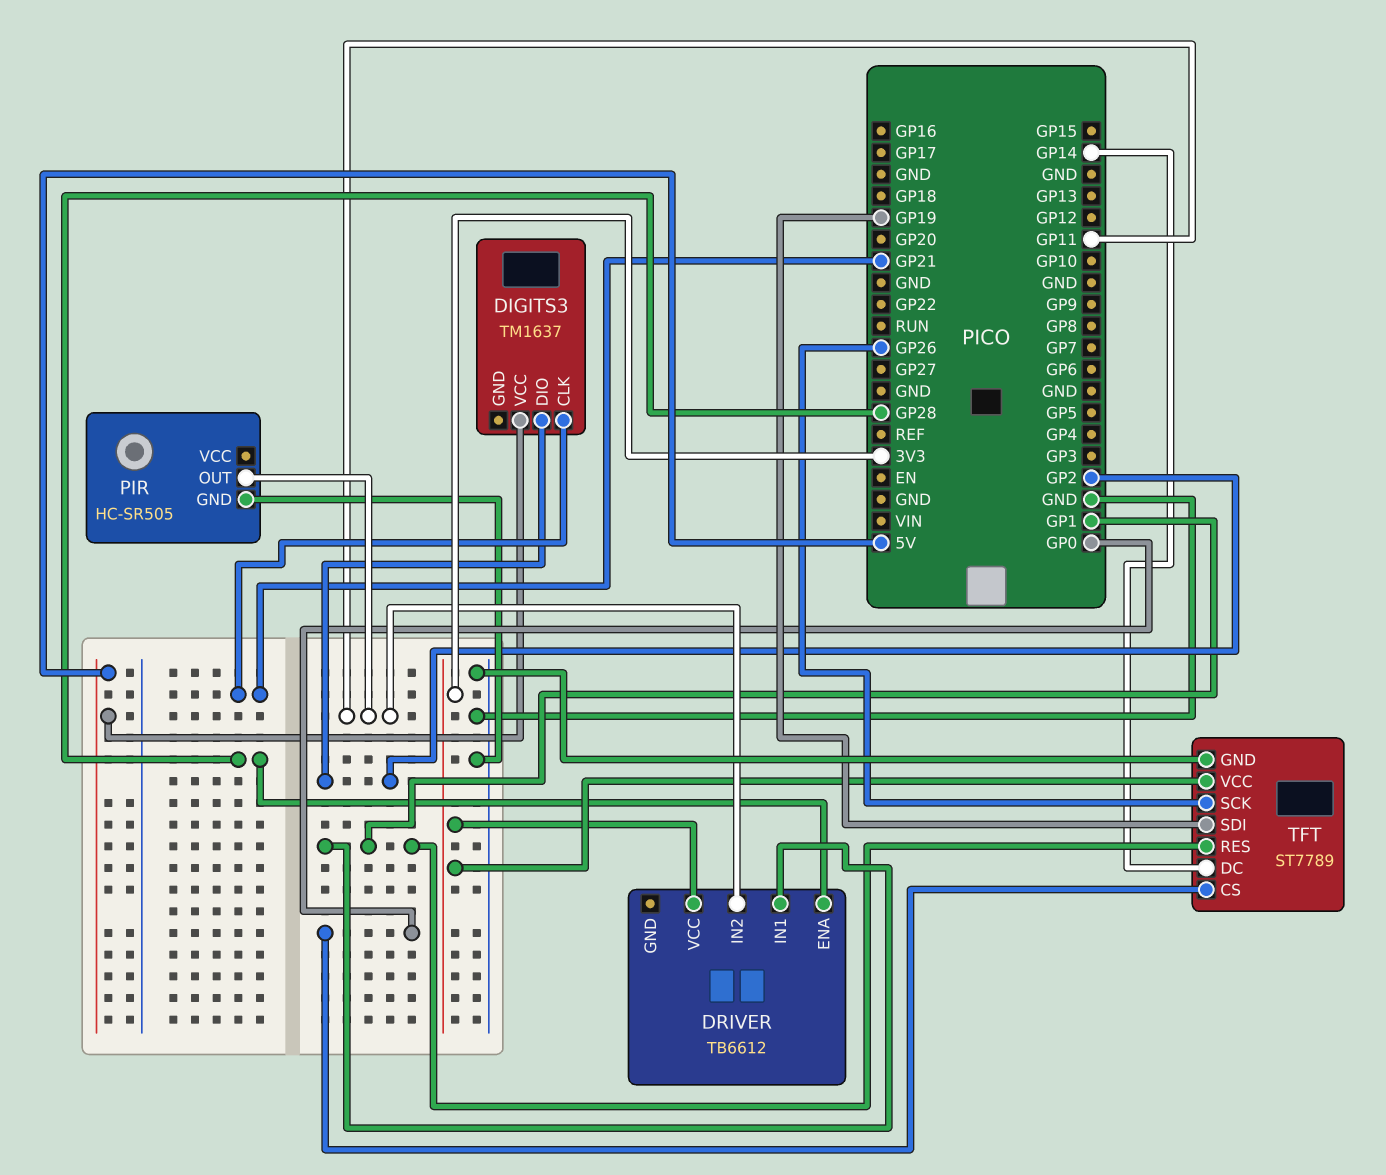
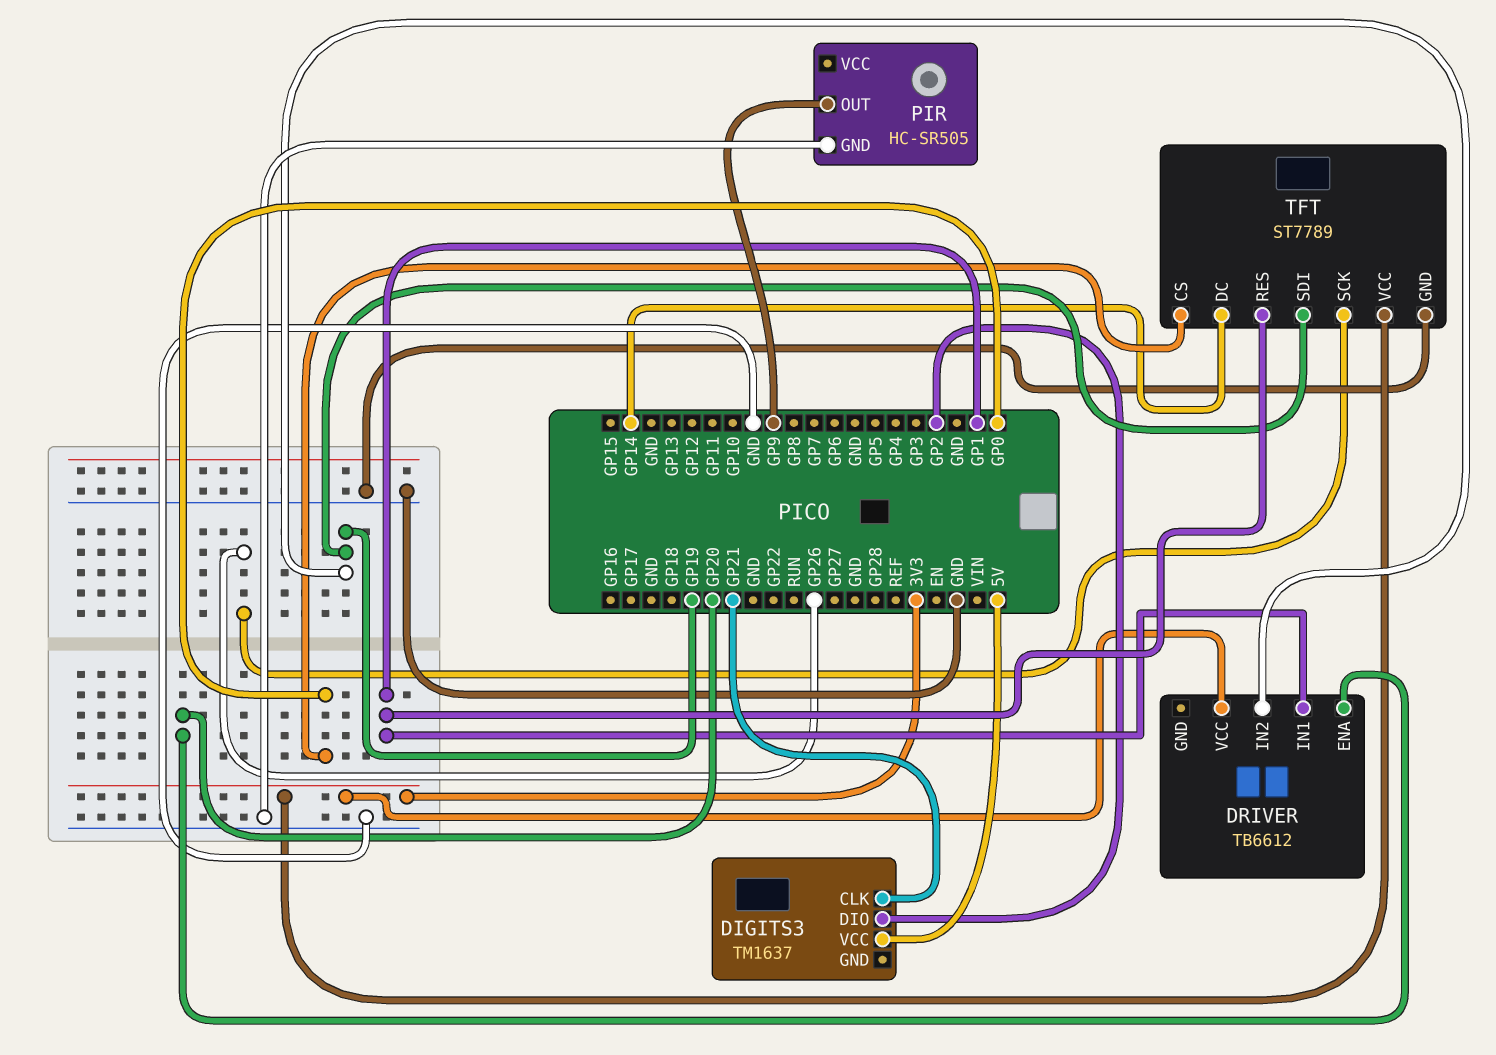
DRIVER pin ENA: GP28 -> GP20
DRIVER pin IN2: GP11 -> GP19
PIR pin OUT: GP11 -> GP9

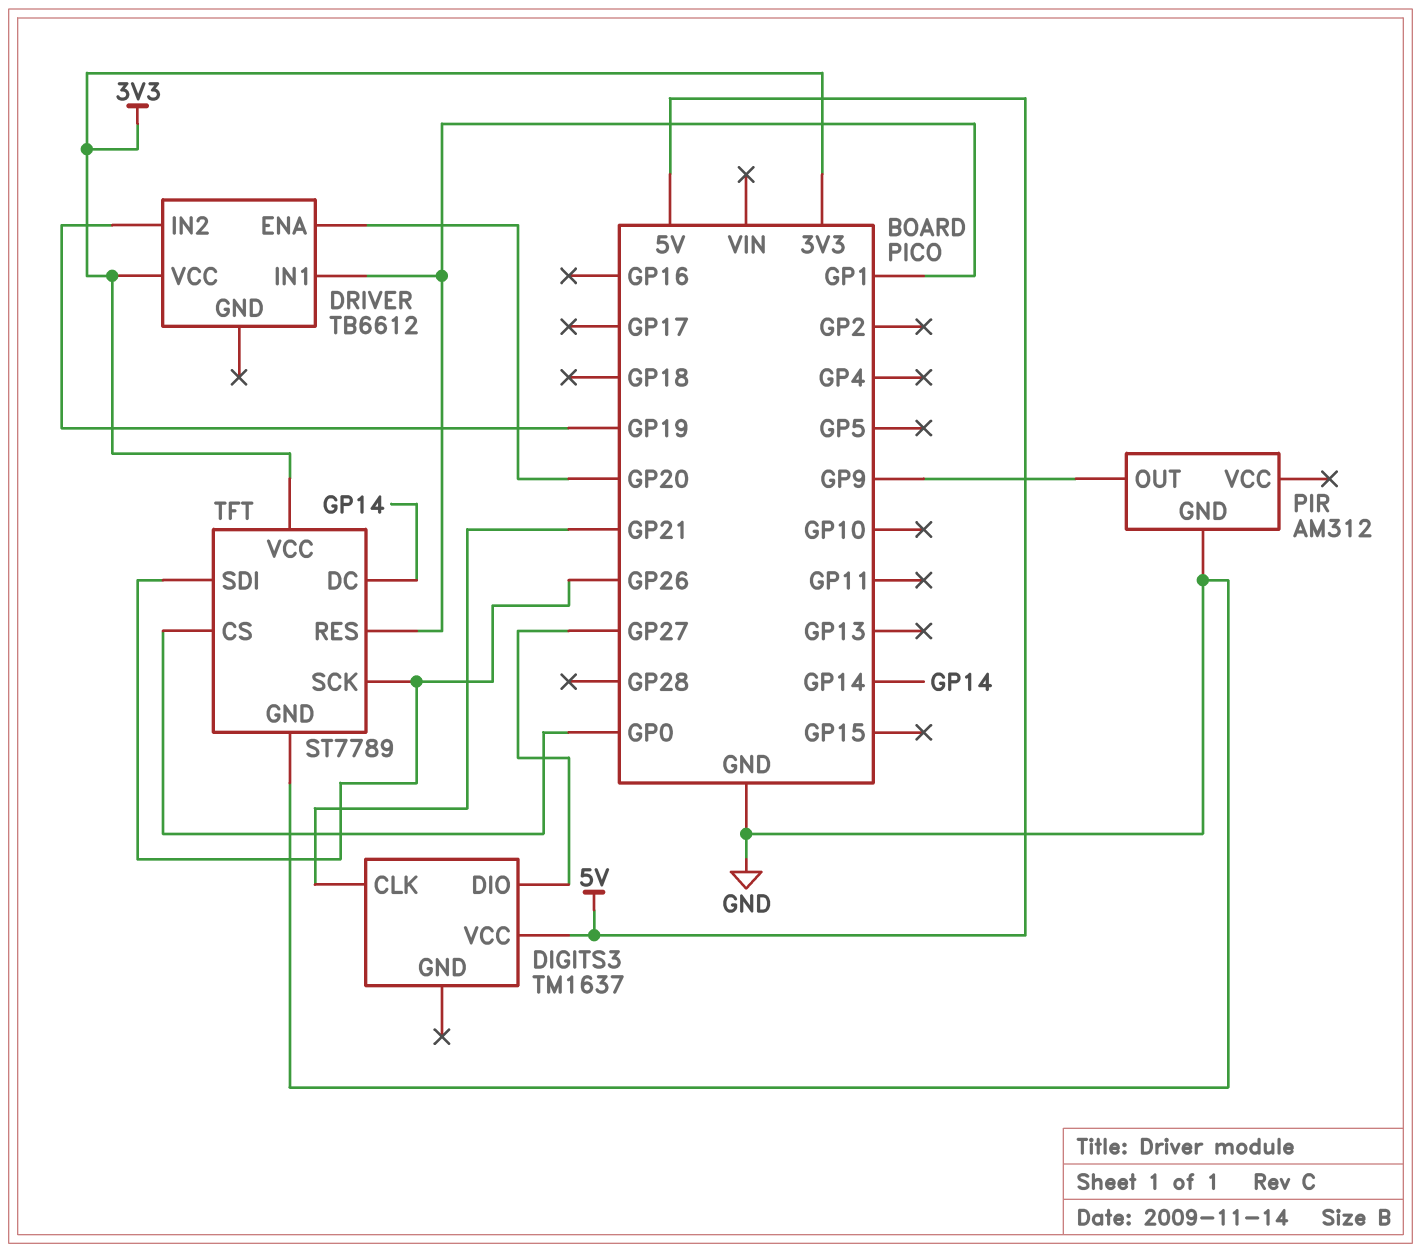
DIGITS3 pin DIO: GP2 -> GP27
PIR: HC-SR505 -> AM312
TFT pin SDI: GP19 -> GP26

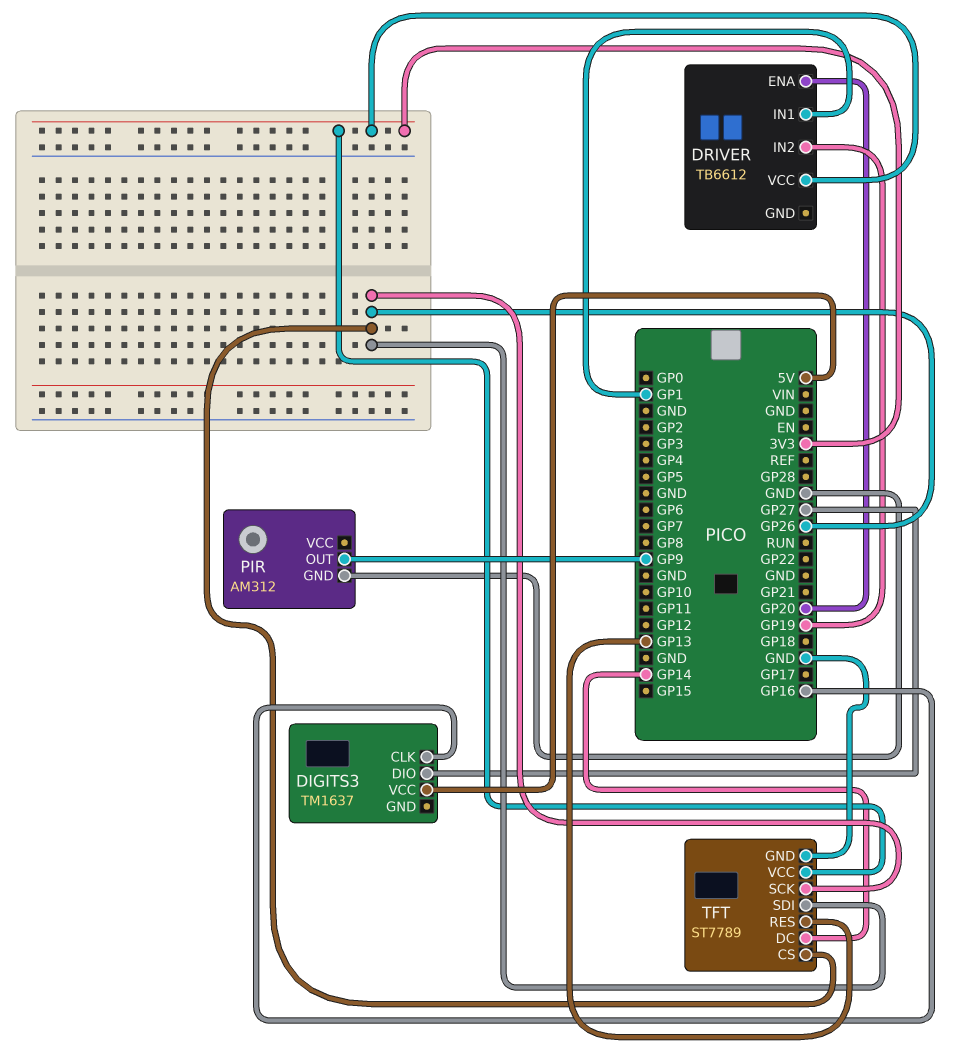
DIGITS3 pin CLK: GP21 -> GP16
TFT pin CS: GP0 -> GP26
TFT pin RES: GP1 -> GP13

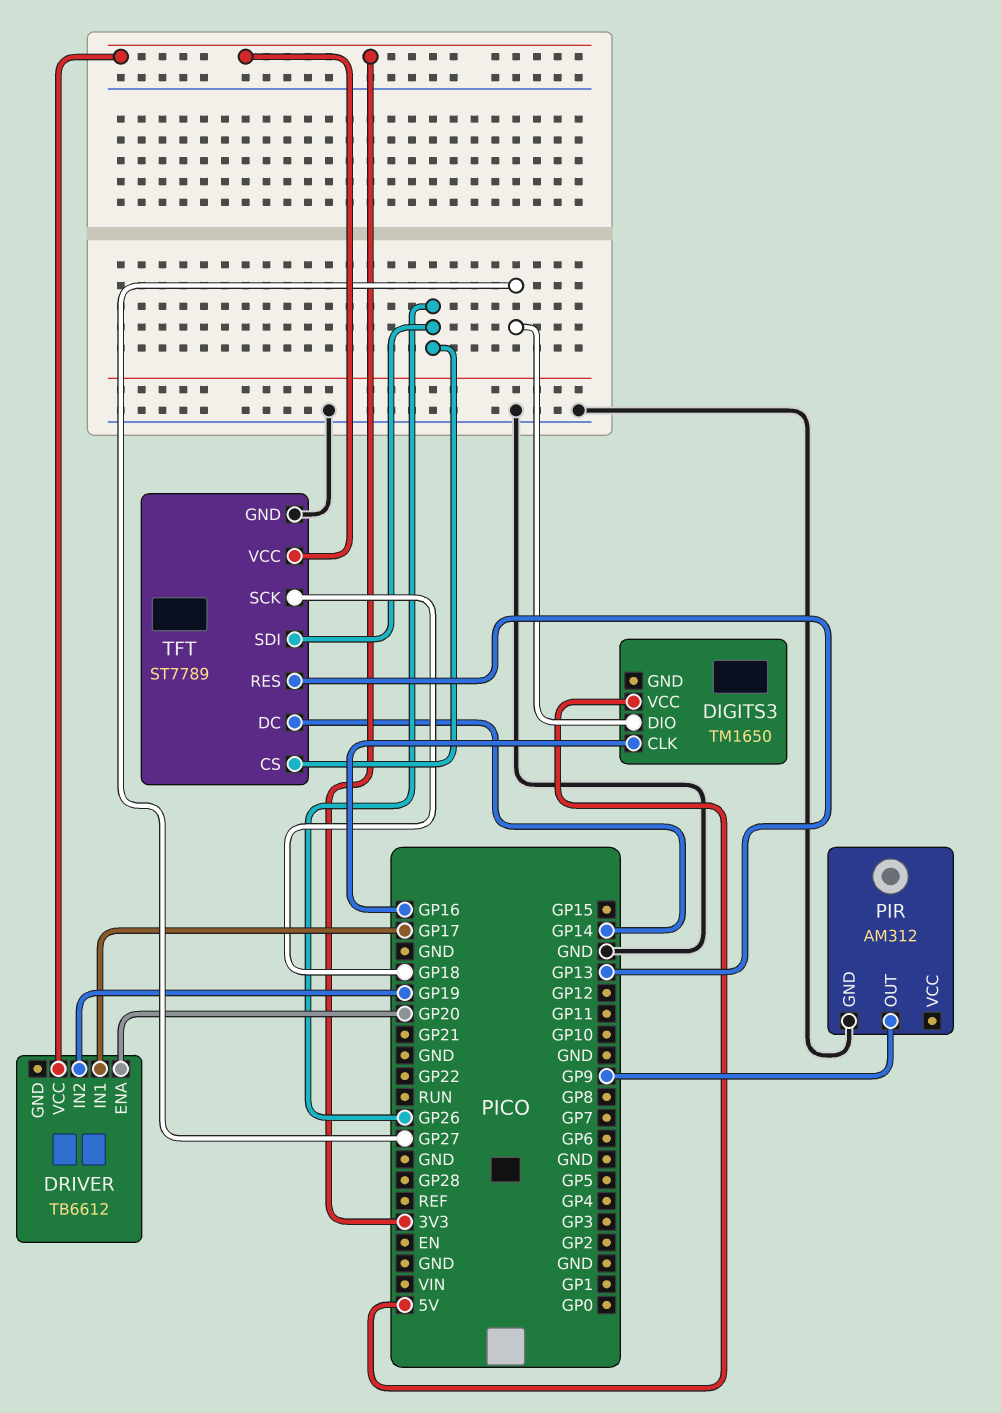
DIGITS3: TM1637 -> TM1650
DRIVER pin IN1: GP1 -> GP17
TFT pin SCK: GP26 -> GP18

